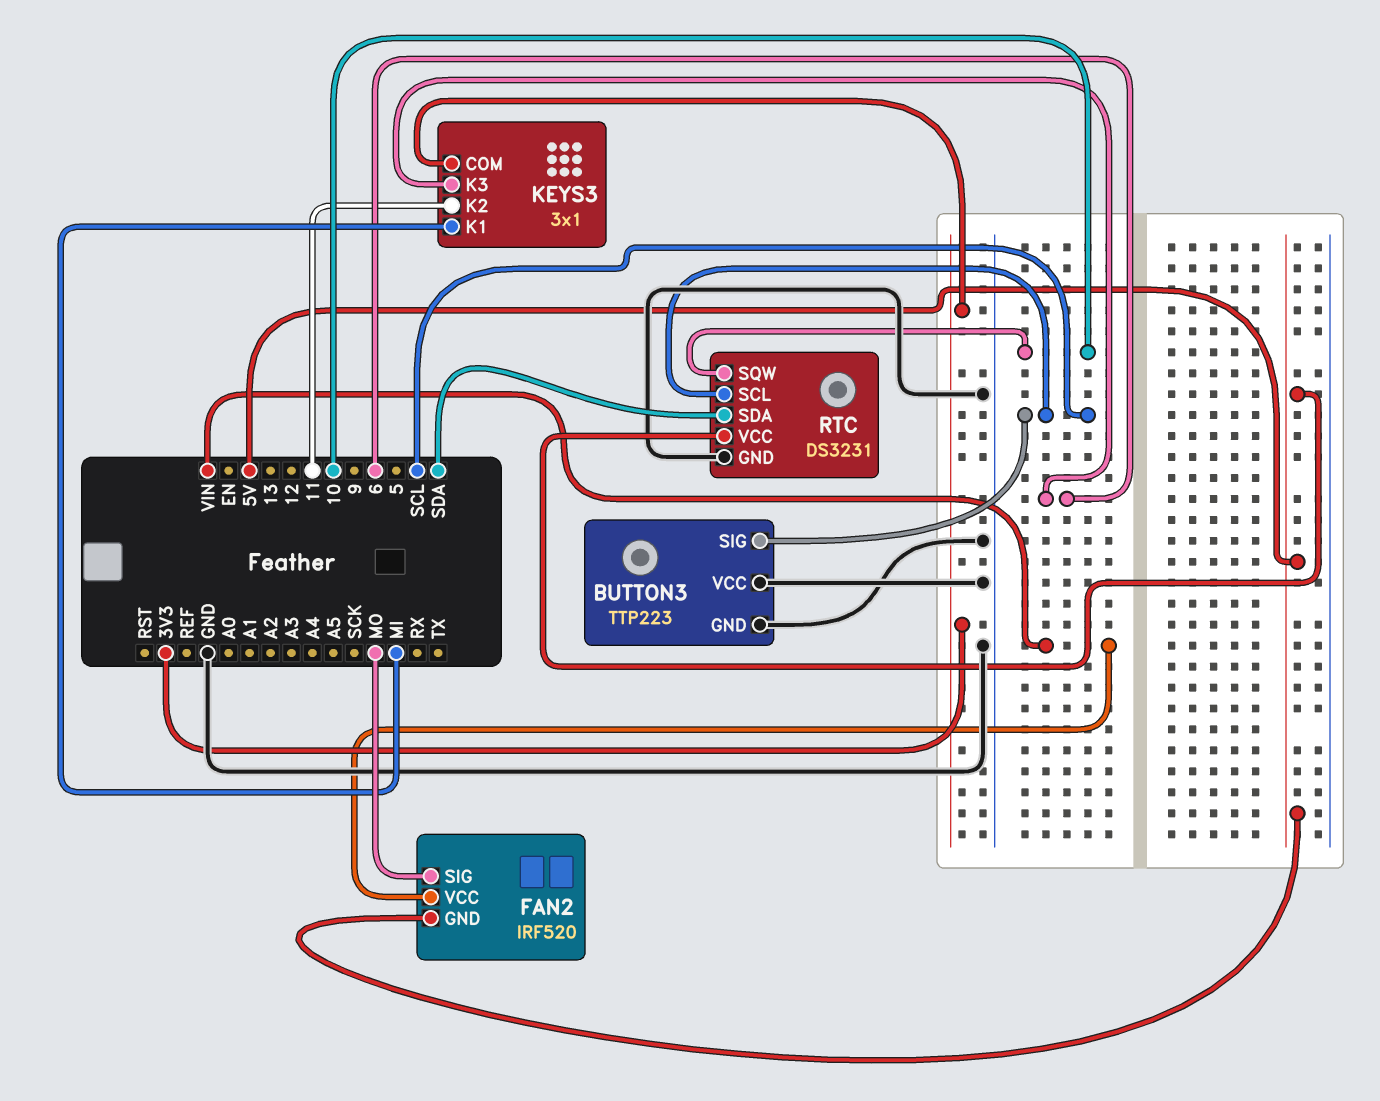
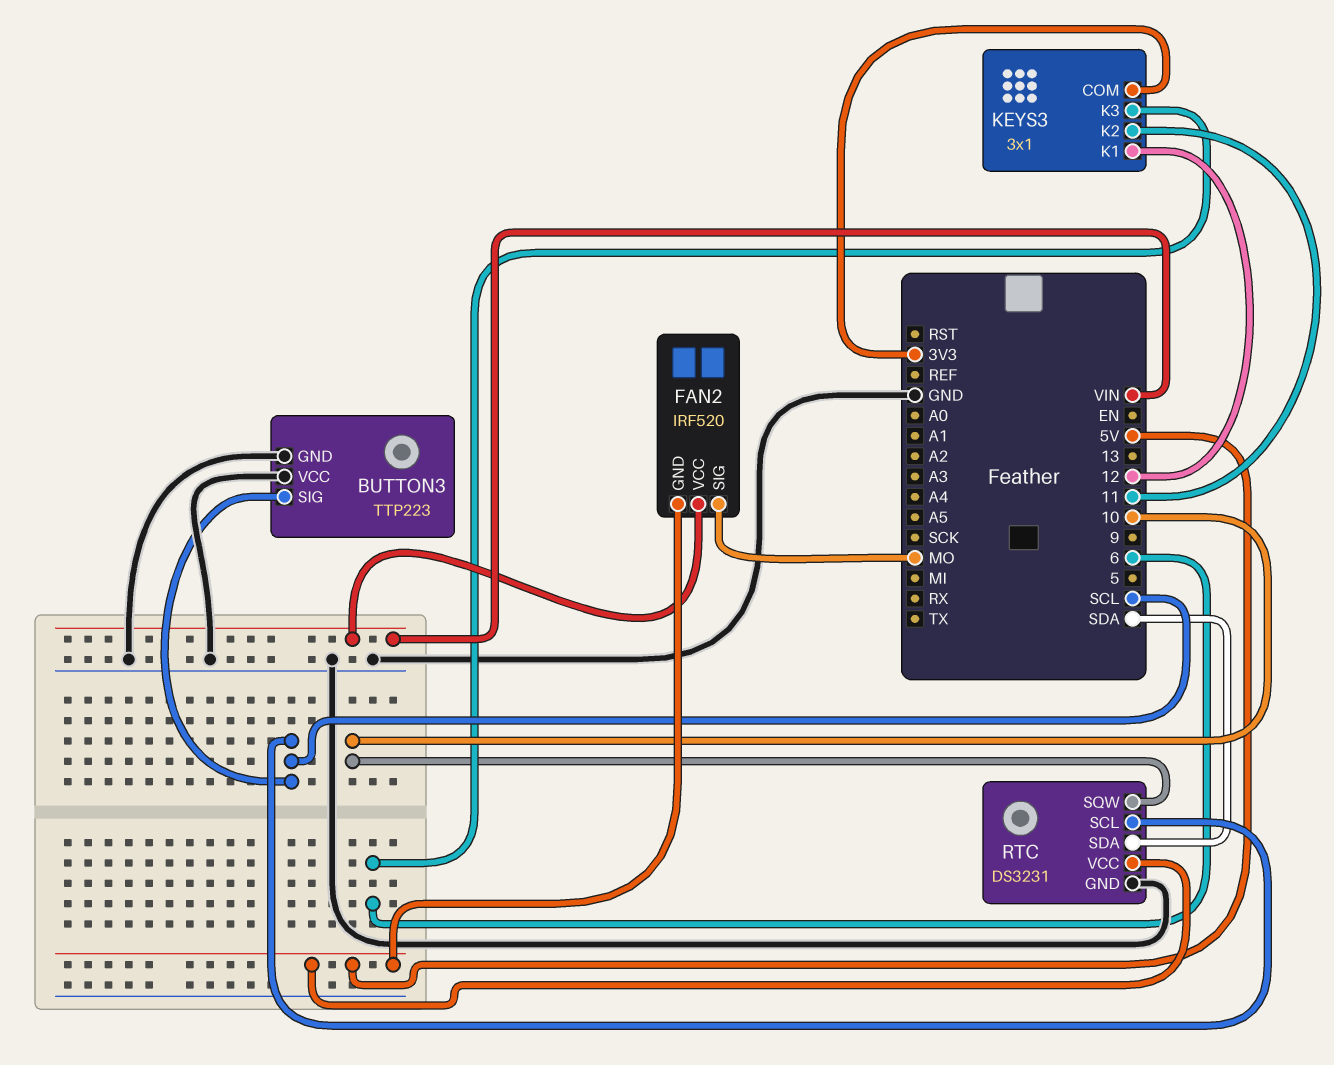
KEYS3 pin K1: MI -> 12

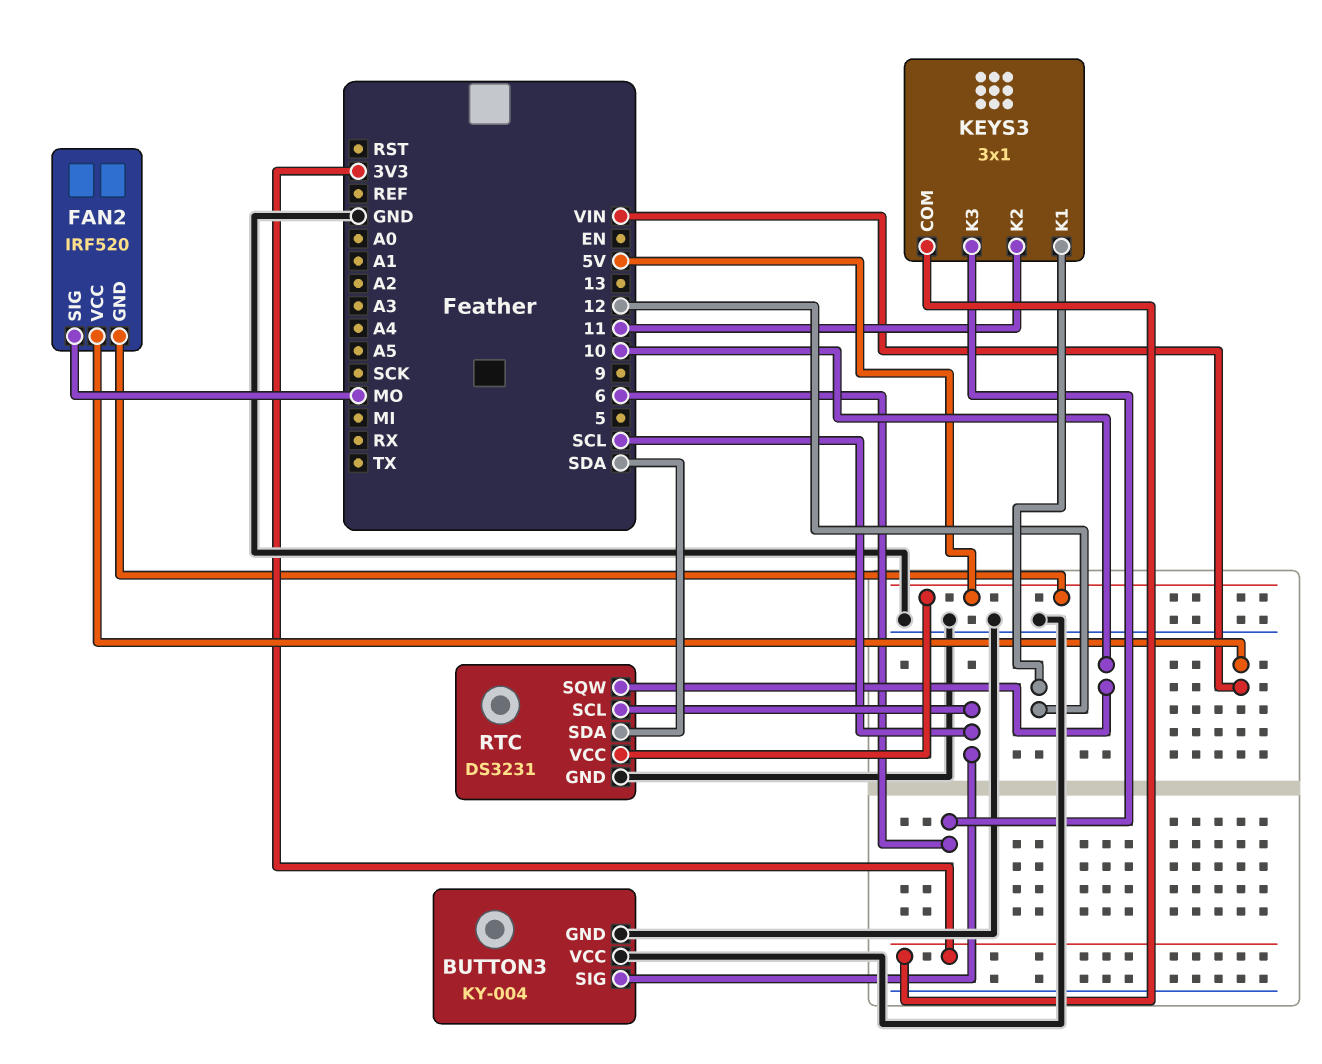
BUTTON3: TTP223 -> KY-004

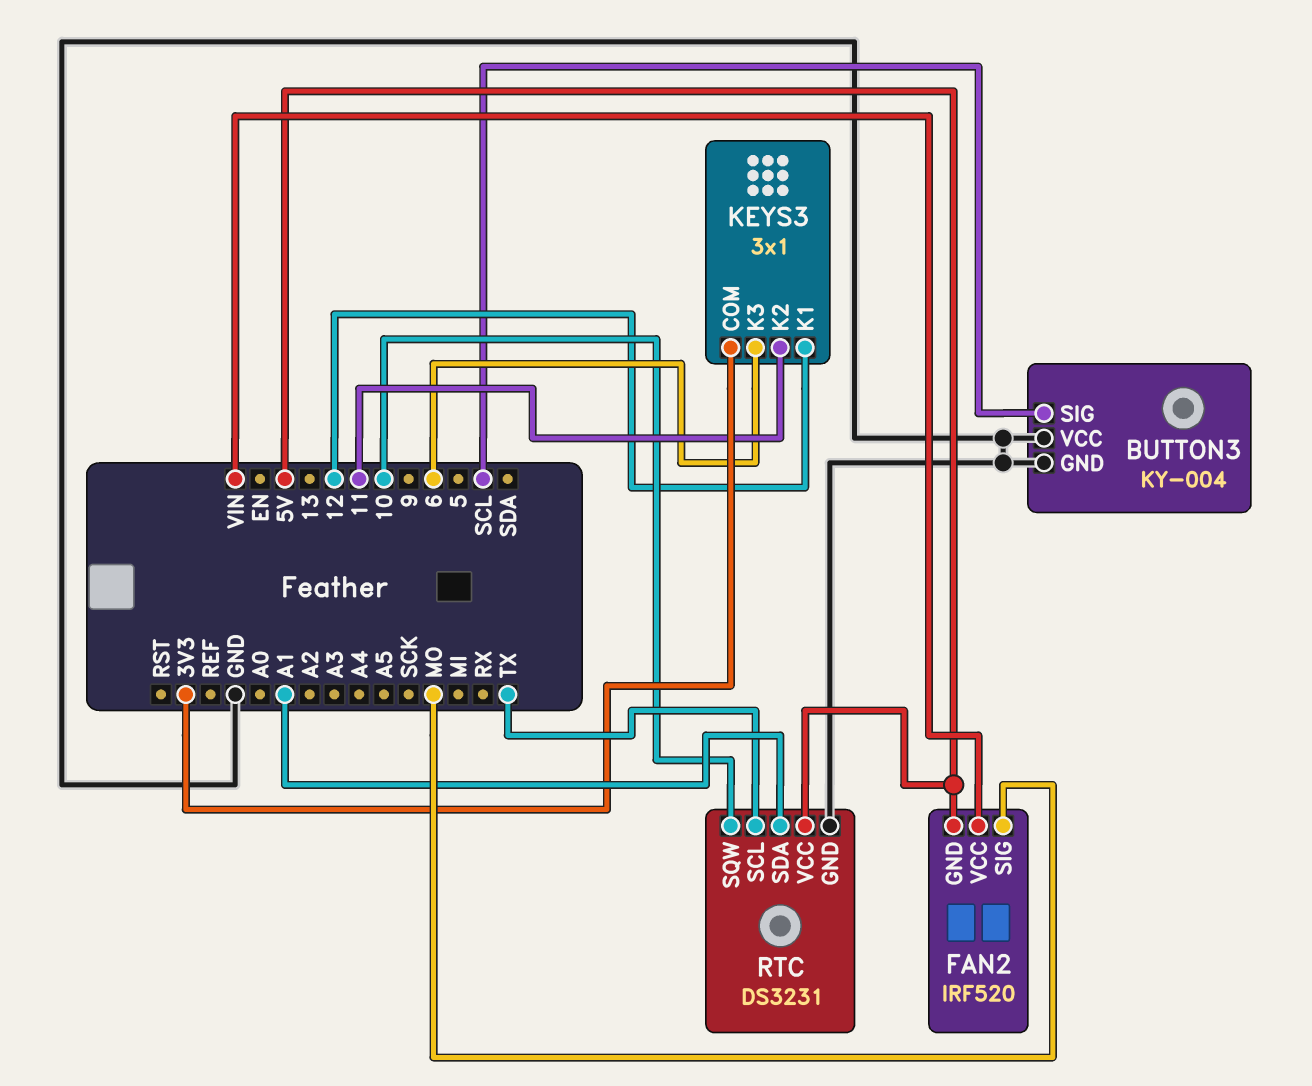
RTC pin SCL: SCL -> TX
RTC pin SDA: SDA -> A1

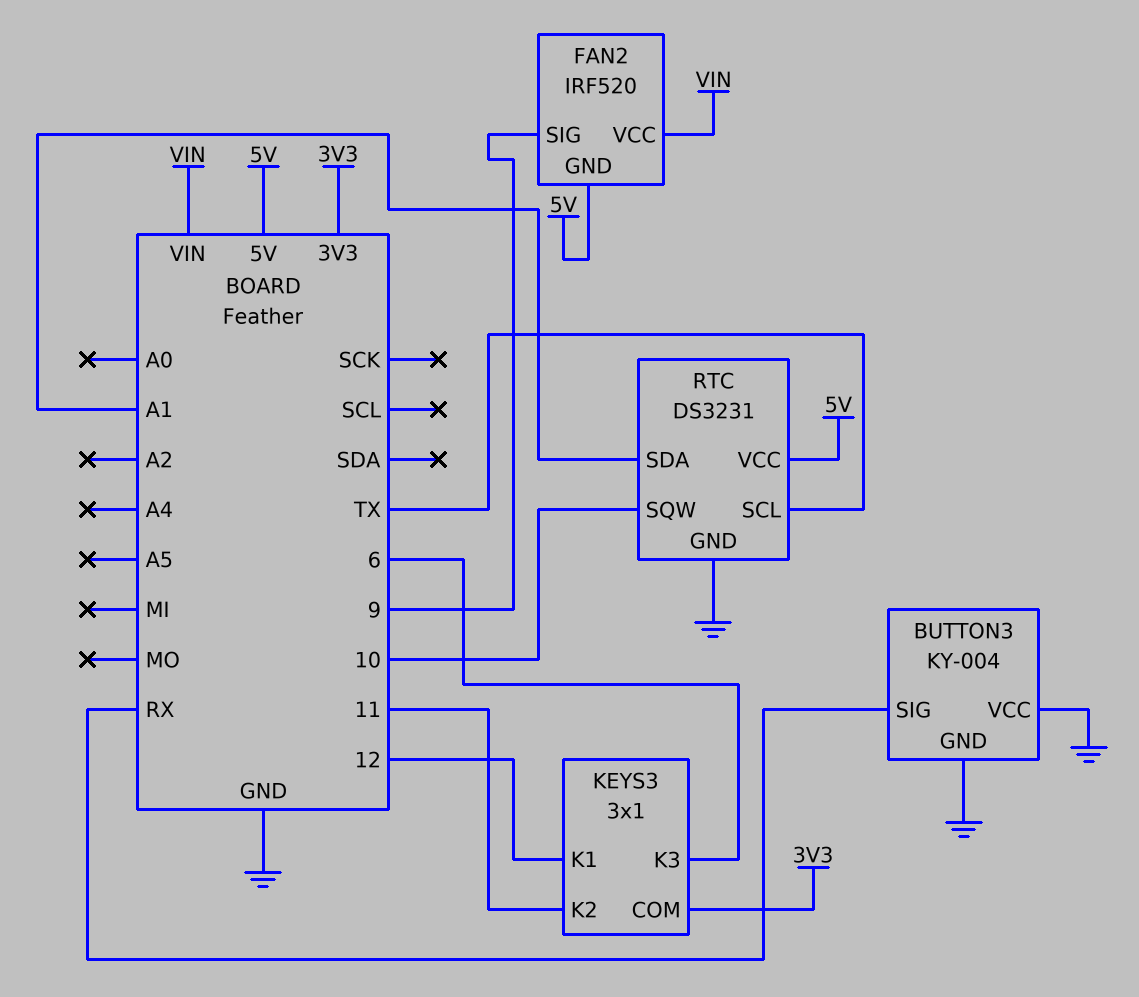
BUTTON3 pin SIG: SCL -> RX
FAN2 pin SIG: MO -> 9

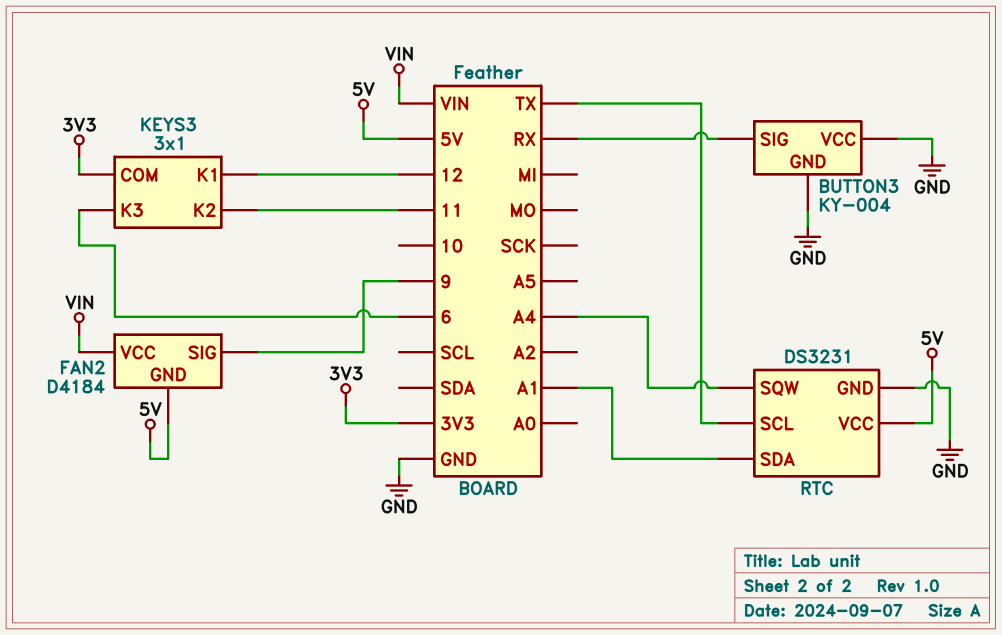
FAN2: IRF520 -> D4184
RTC pin SQW: 10 -> A4

